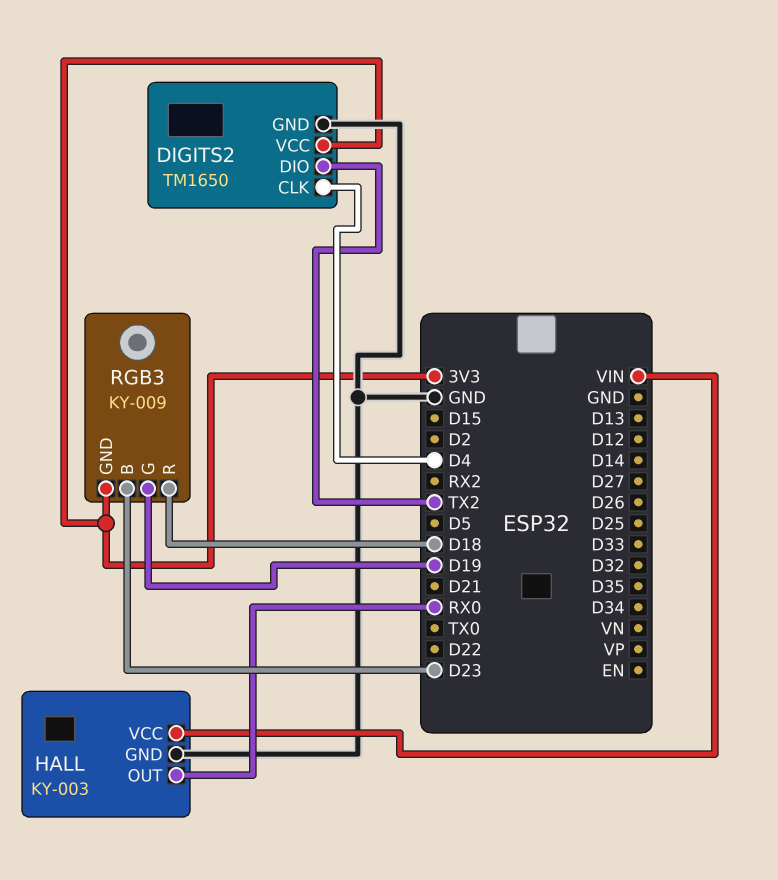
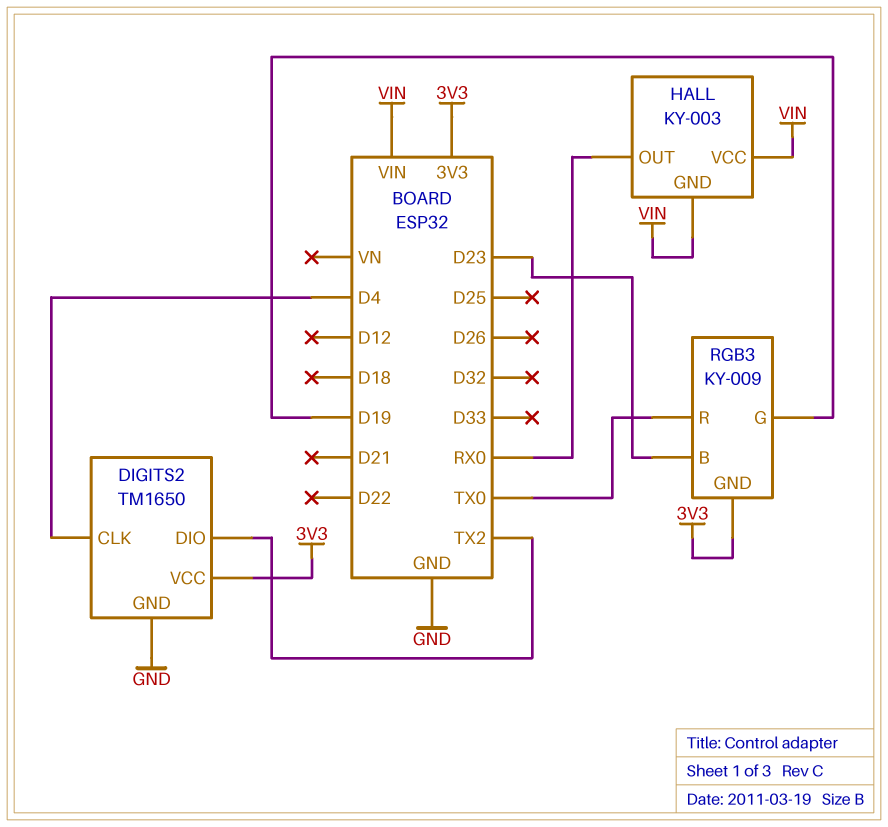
HALL pin GND: GND -> VIN
RGB3 pin R: D18 -> TX0

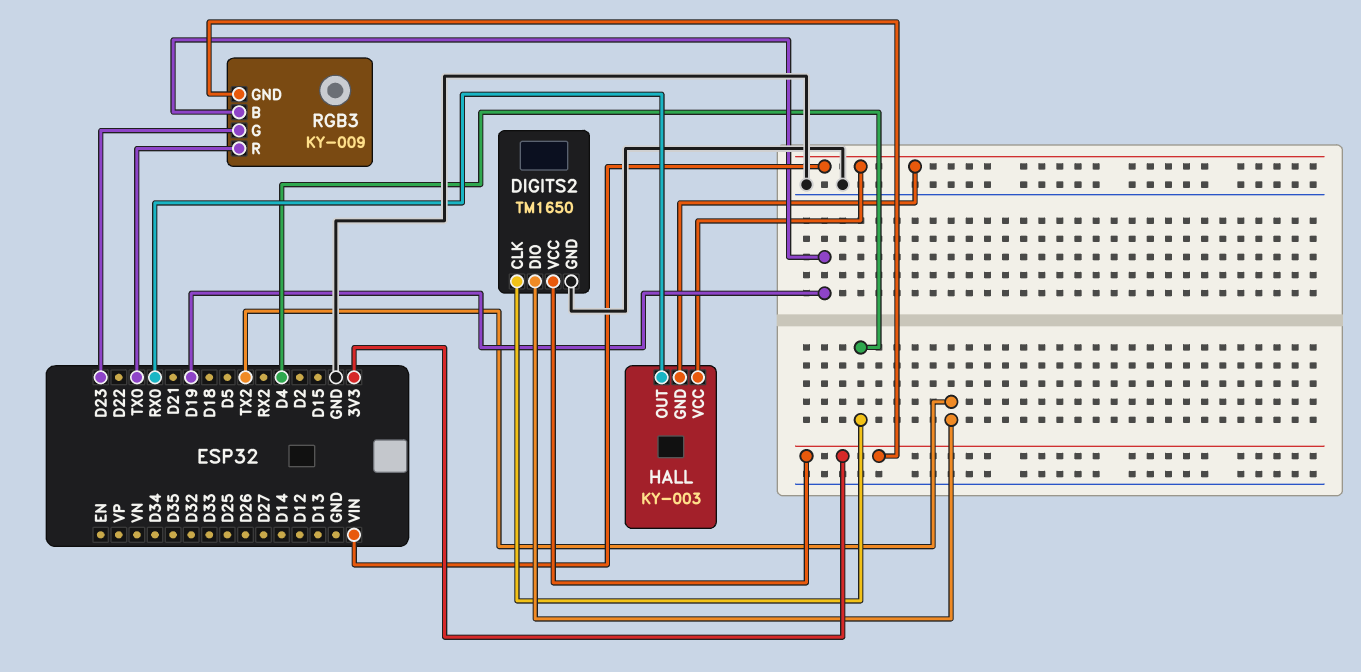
RGB3 pin B: D23 -> D19
RGB3 pin G: D19 -> D23

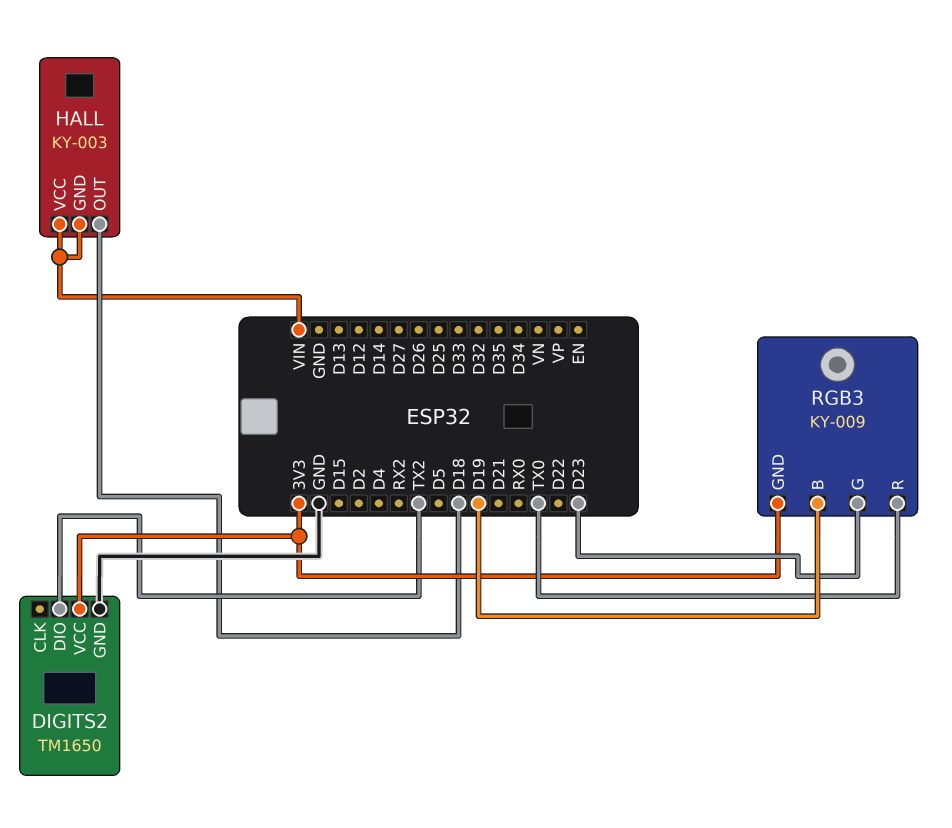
DIGITS2 pin CLK: D4 -> none
HALL pin OUT: RX0 -> D18

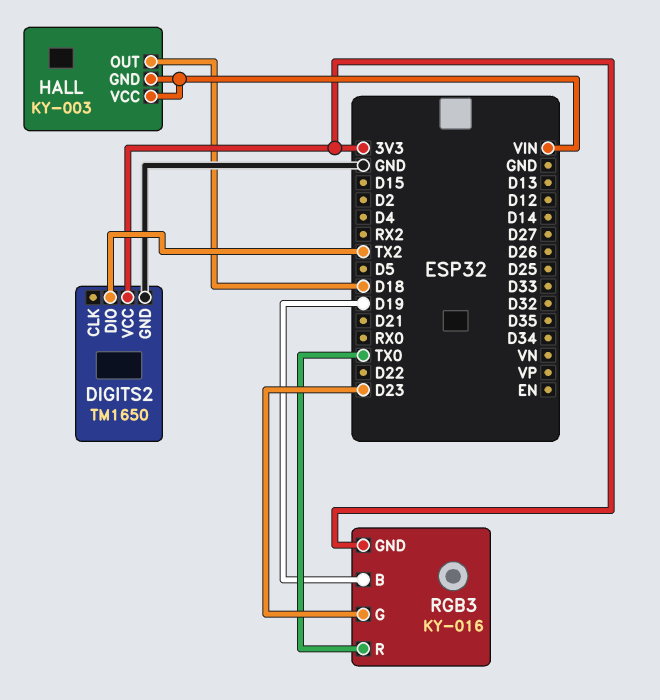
RGB3: KY-009 -> KY-016

